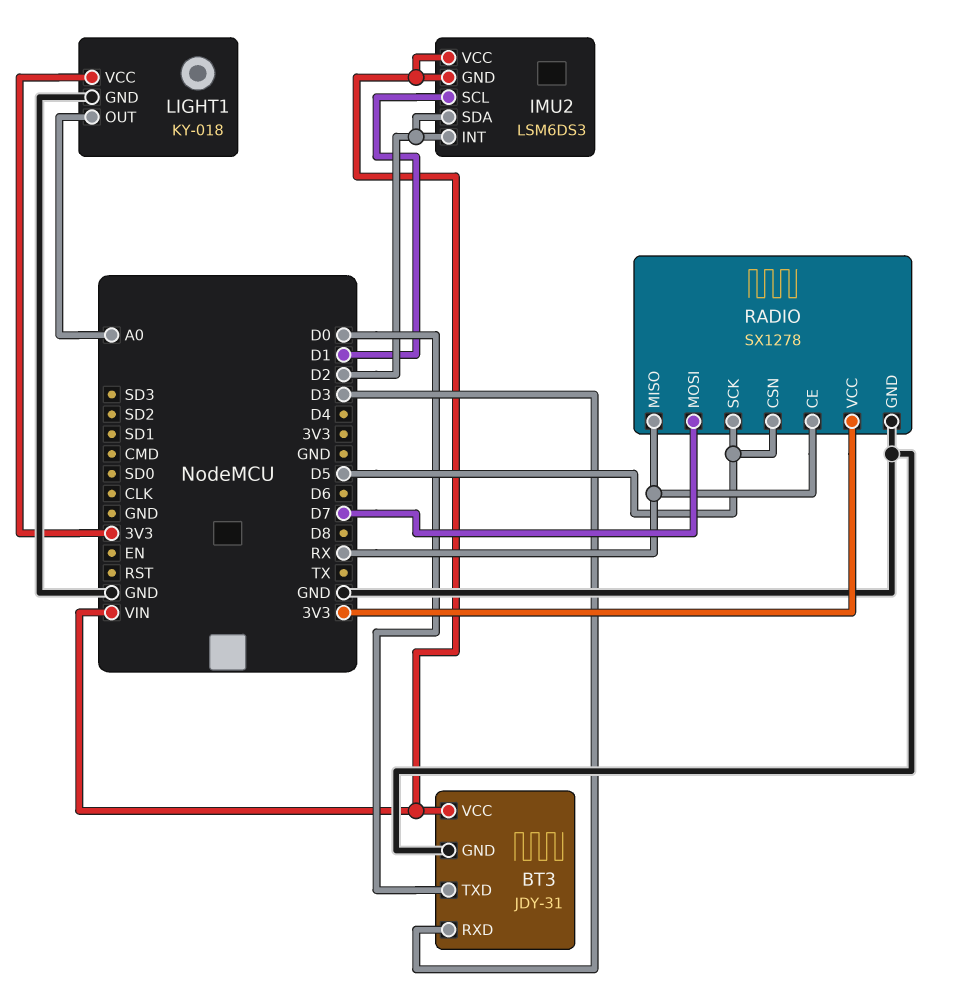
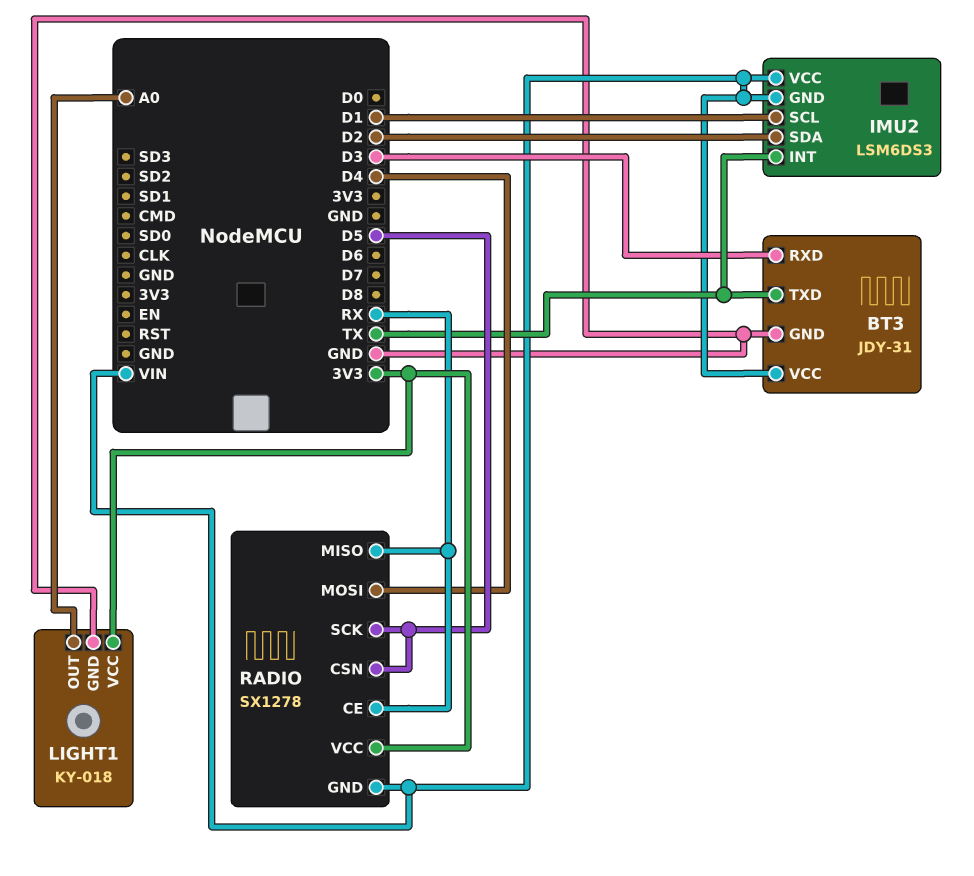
BT3 pin TXD: D0 -> TX
IMU2 pin INT: D2 -> TX
RADIO pin GND: GND -> VIN
RADIO pin MOSI: D7 -> D4

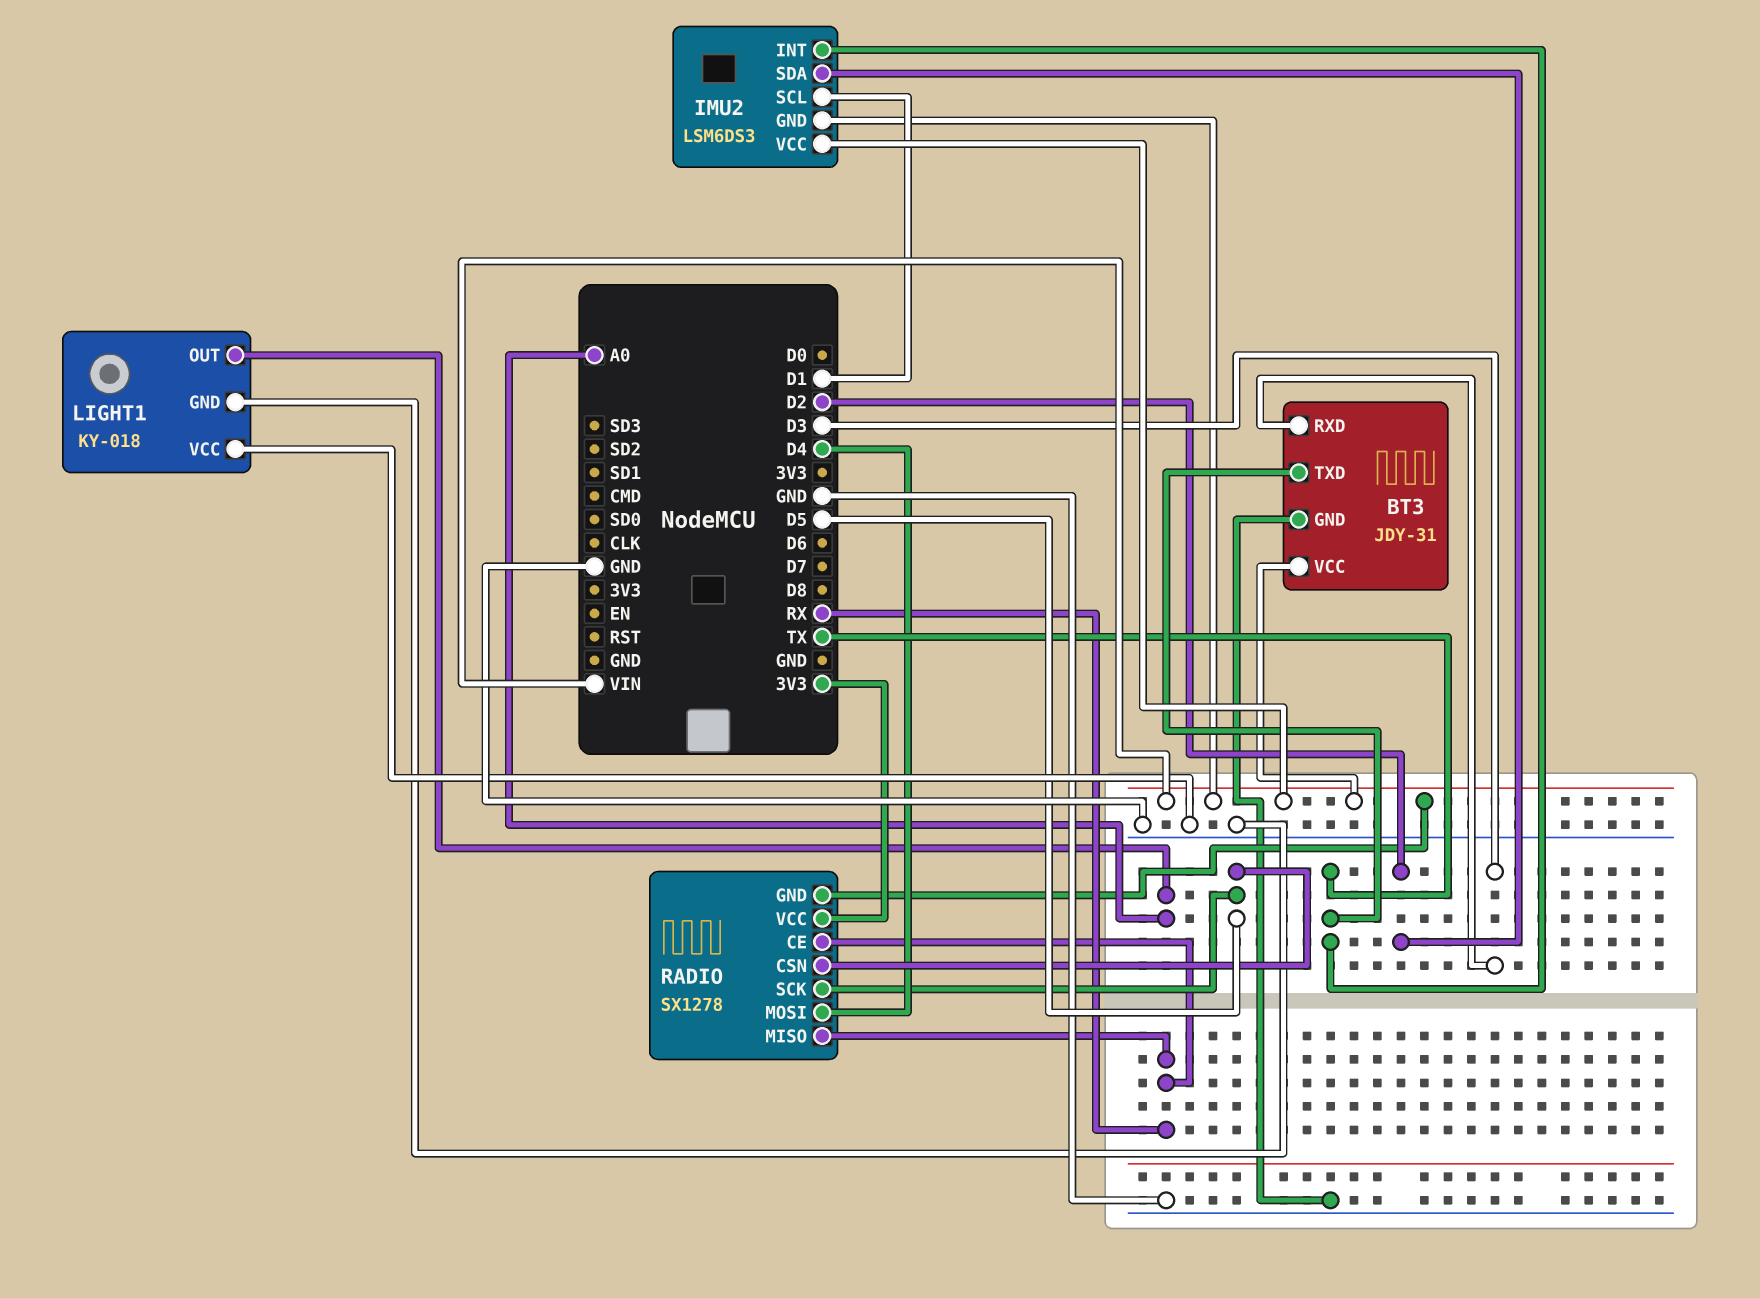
LIGHT1 pin VCC: 3V3 -> GND

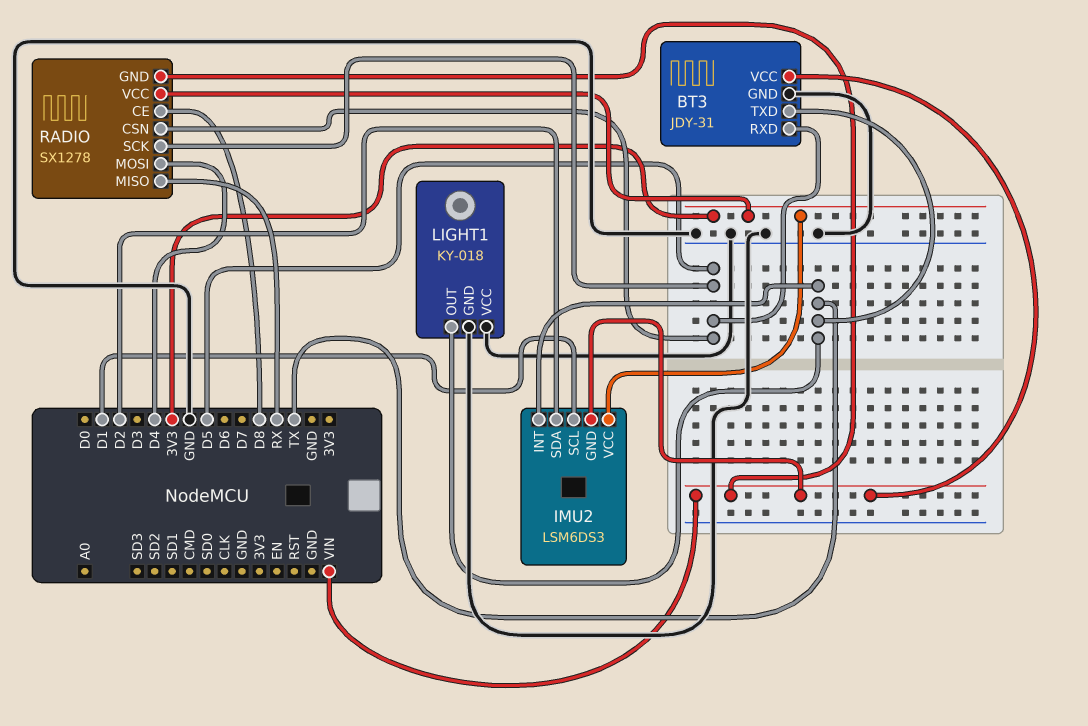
BT3 pin RXD: D3 -> D5
IMU2 pin VCC: VIN -> 3V3
LIGHT1 pin OUT: A0 -> TX
RADIO pin CE: RX -> D8

